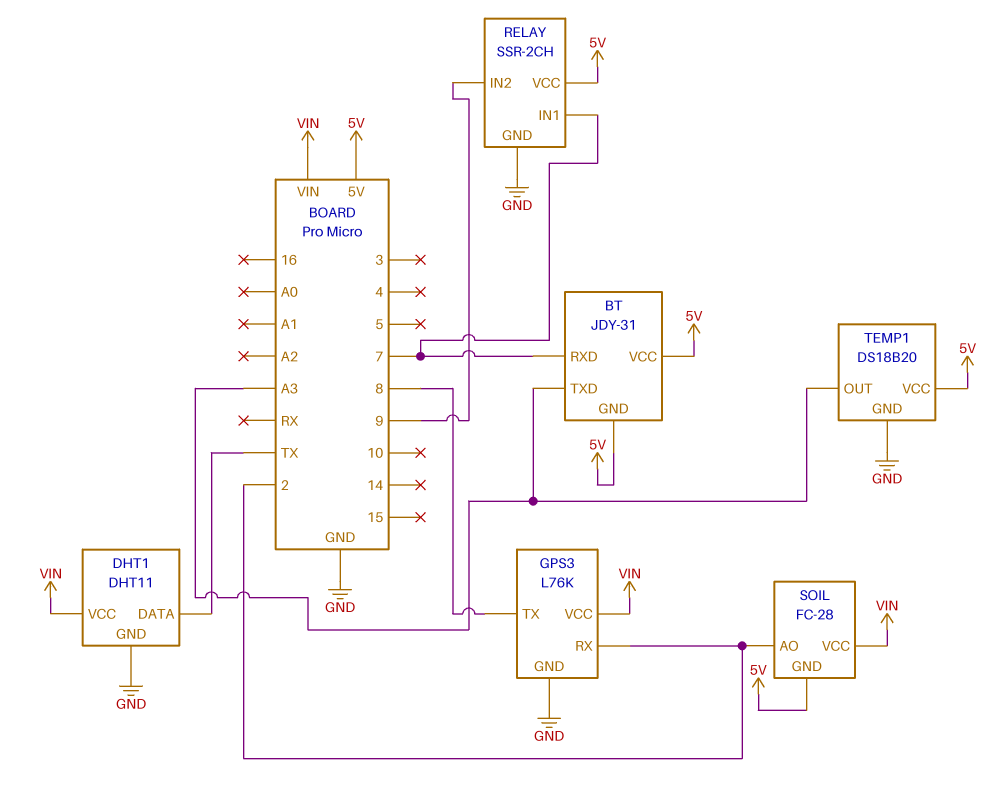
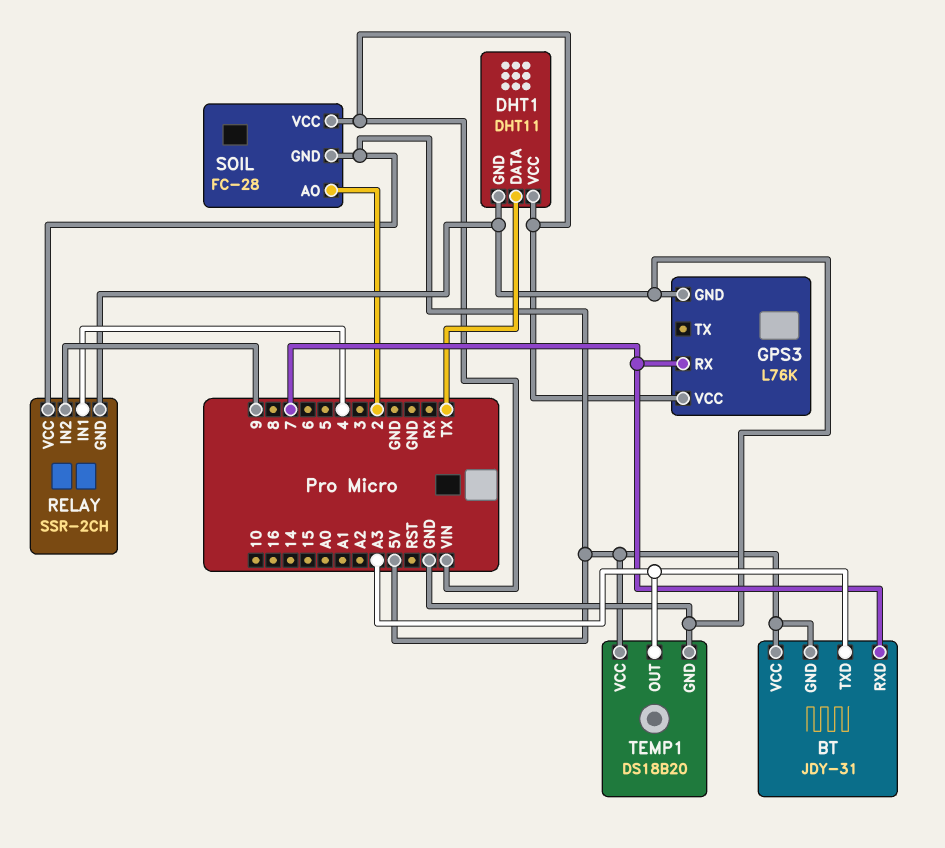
GPS3 pin RX: 2 -> 7
GPS3 pin TX: 8 -> none
RELAY pin IN1: 7 -> 4

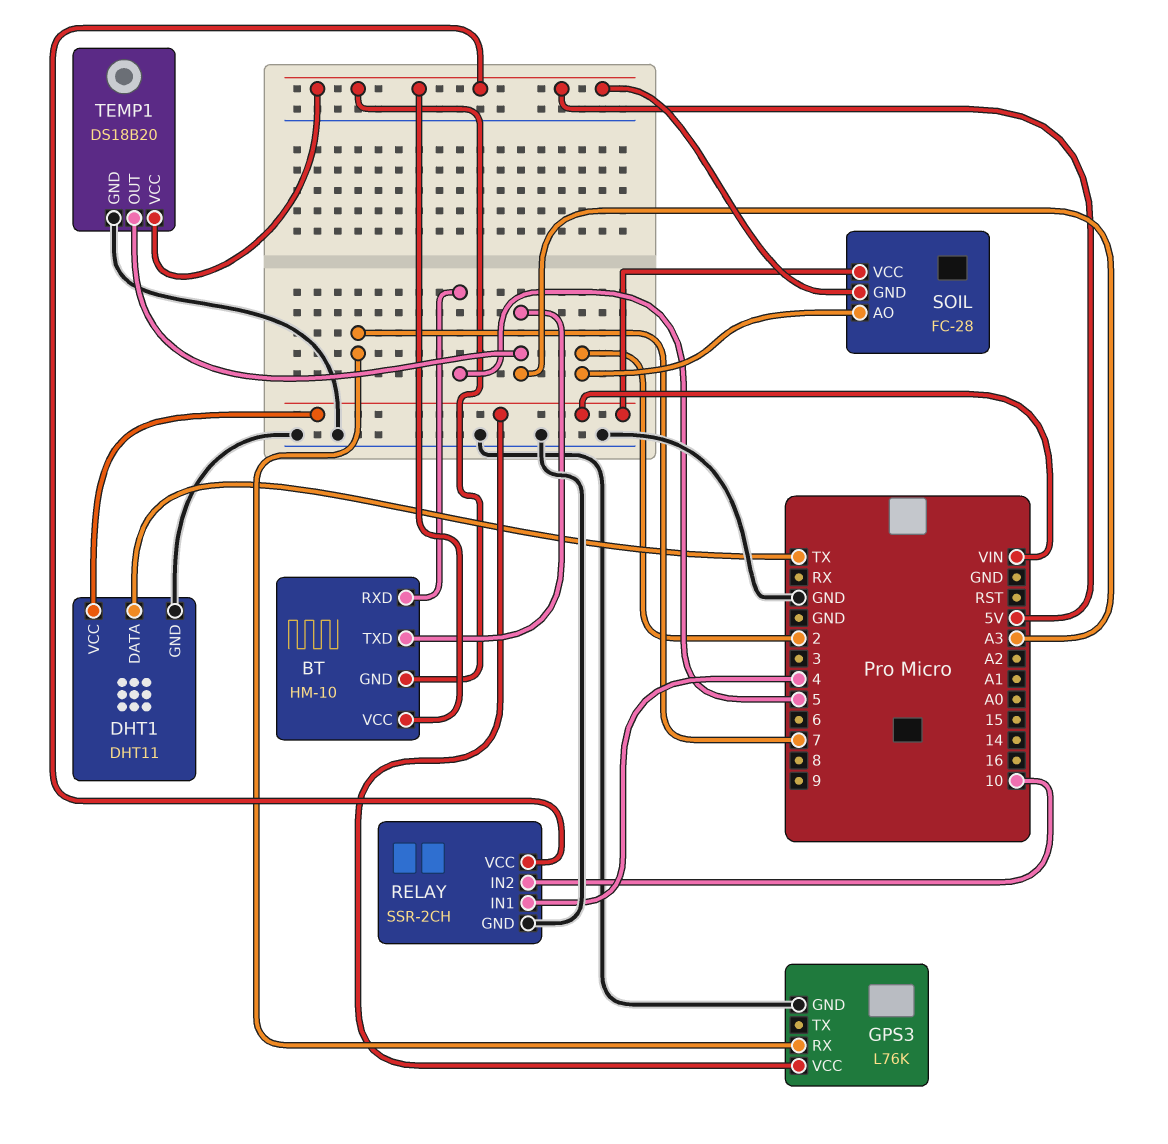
BT: JDY-31 -> HM-10
BT pin RXD: 7 -> 5
RELAY pin IN2: 9 -> 10

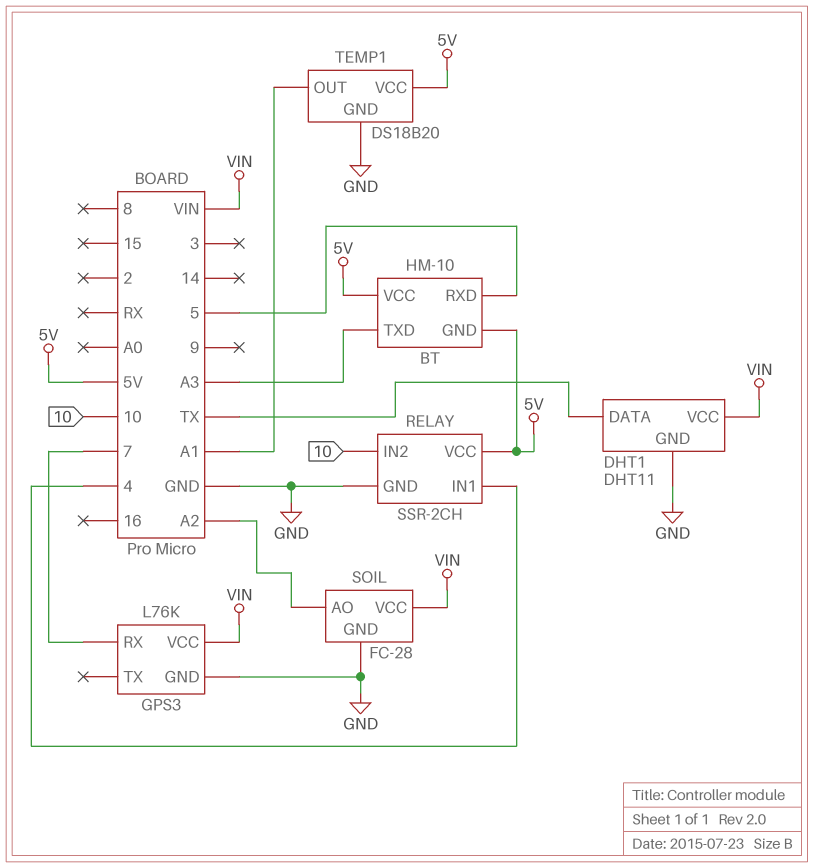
SOIL pin AO: 2 -> A2
SOIL pin GND: 5V -> GND
TEMP1 pin OUT: A3 -> A1

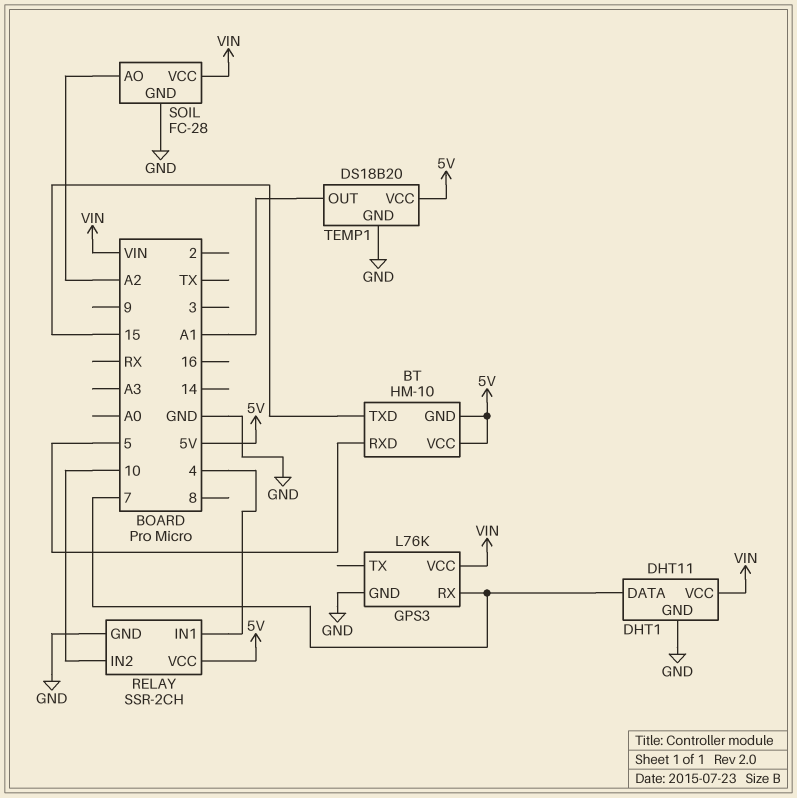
BT pin TXD: A3 -> 15
DHT1 pin DATA: TX -> 7

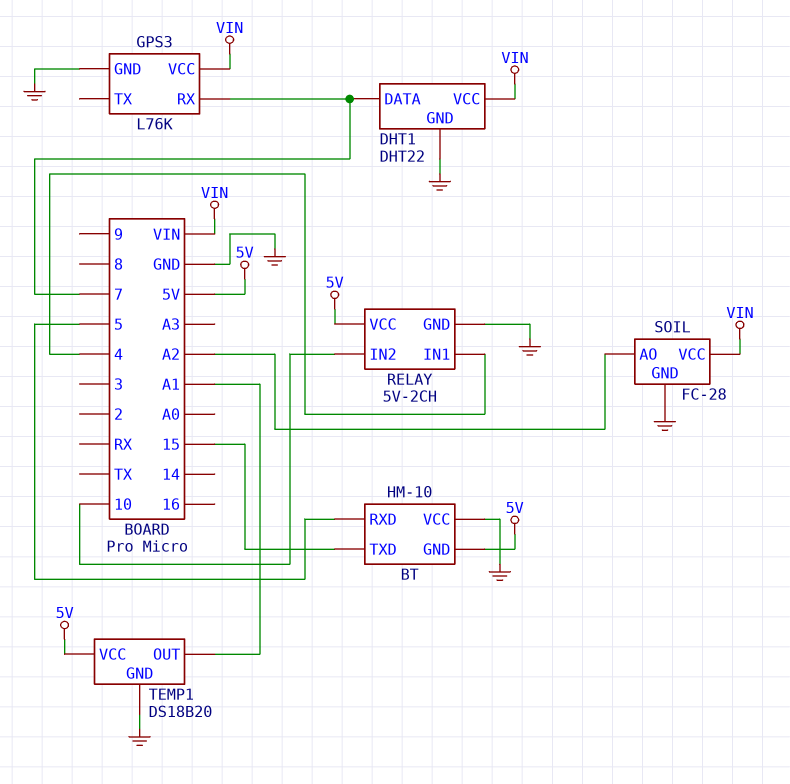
BT pin VCC: 5V -> GND
DHT1: DHT11 -> DHT22
RELAY: SSR-2CH -> 5V-2CH

